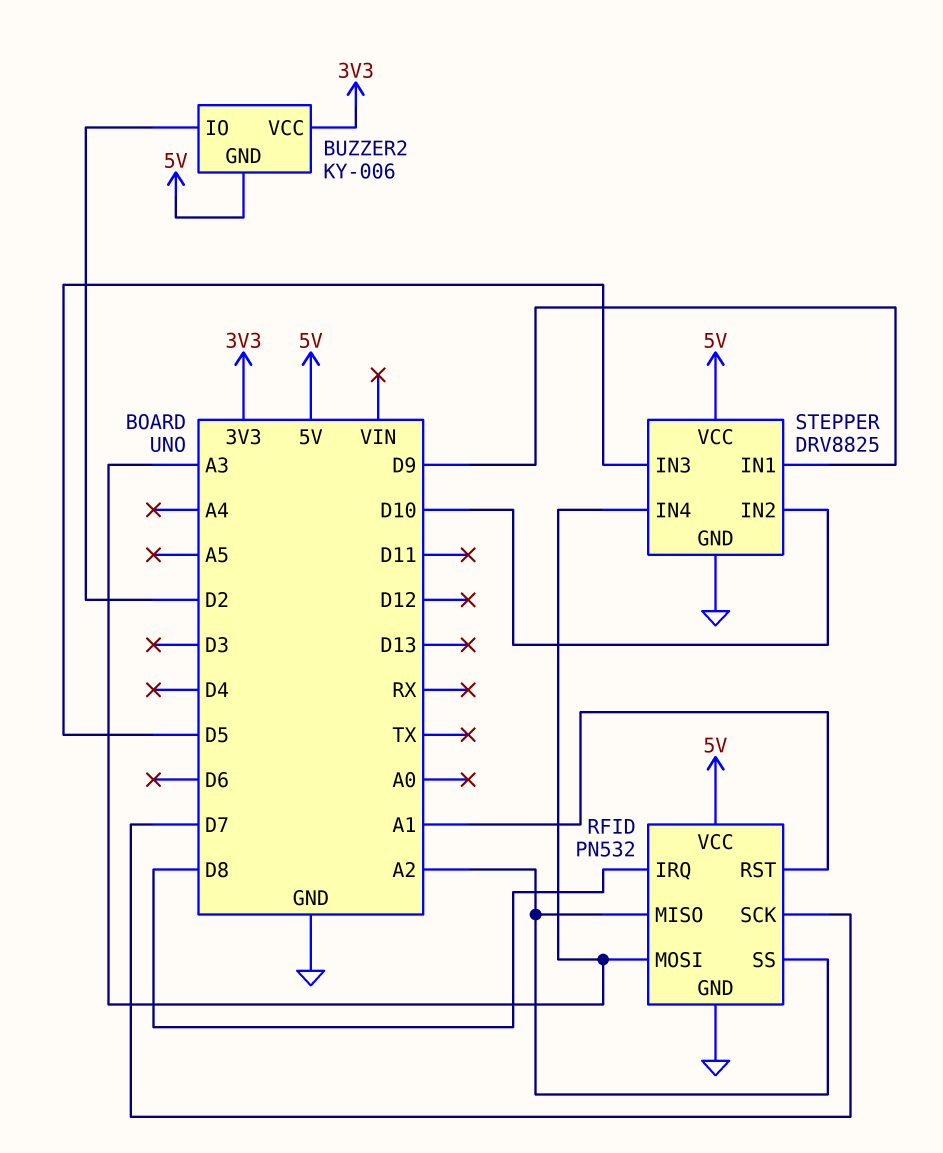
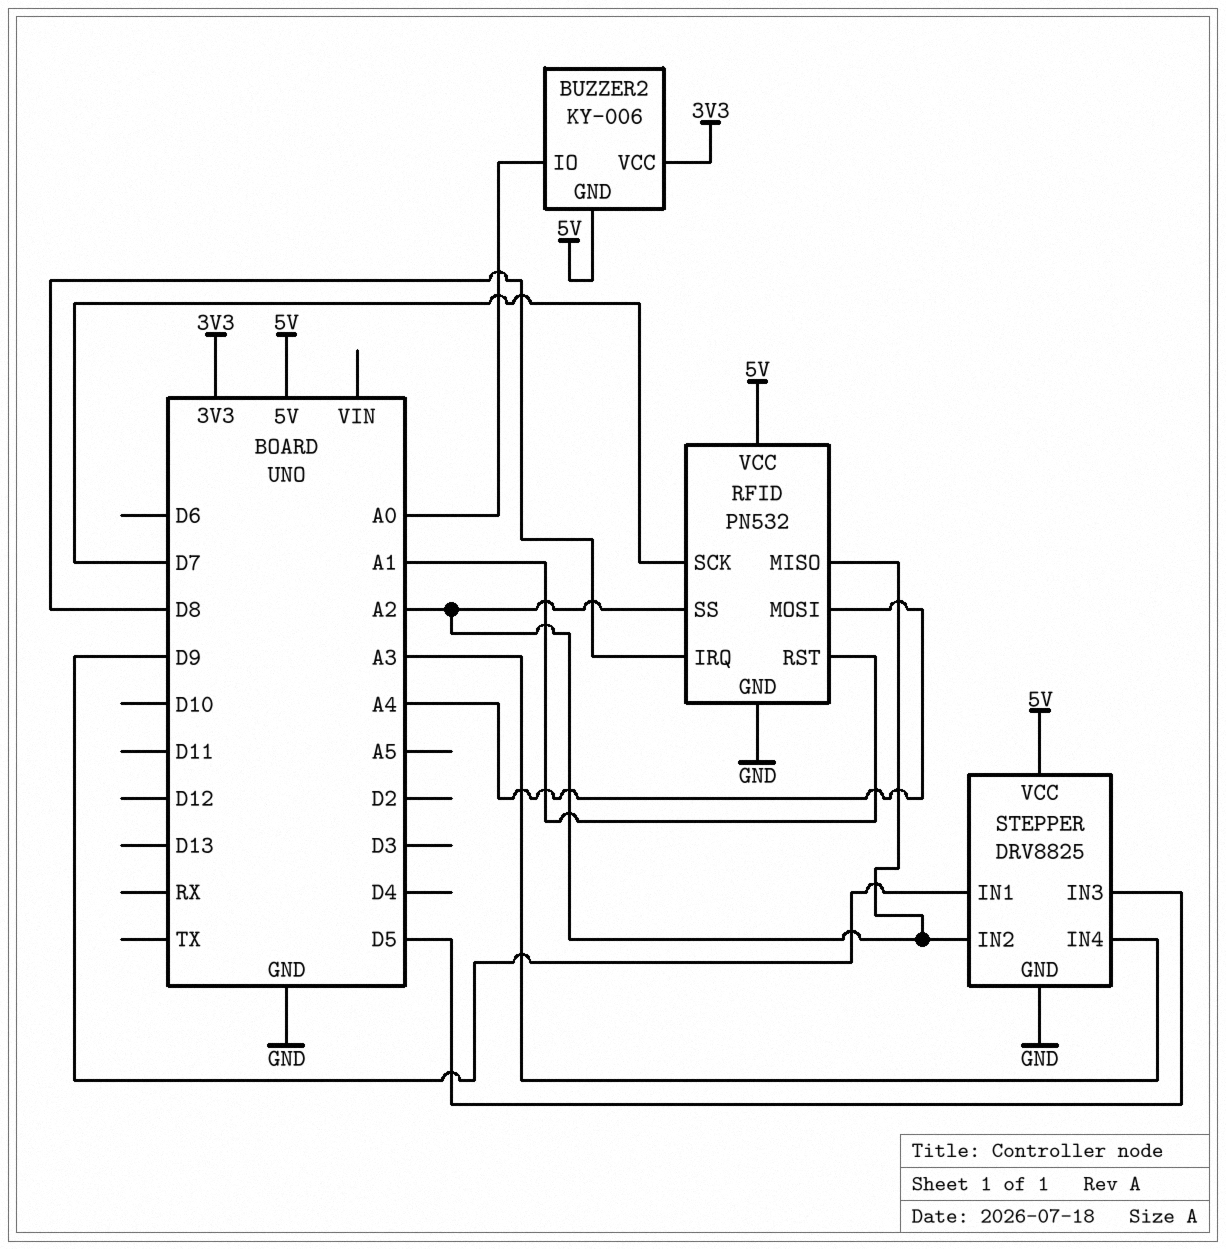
BUZZER2 pin IO: D2 -> A0
RFID pin MOSI: A3 -> A4
STEPPER pin IN2: D10 -> A2

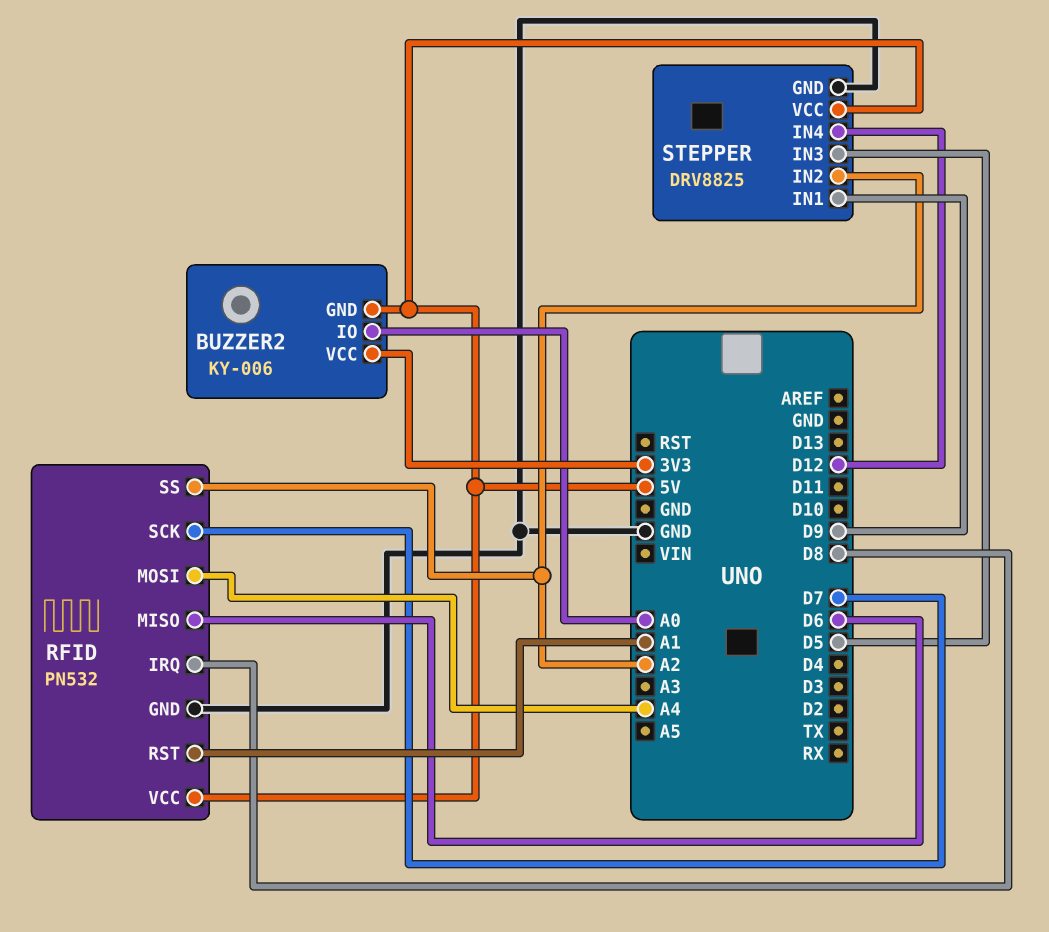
RFID pin MISO: A2 -> D6
STEPPER pin IN4: A3 -> D12

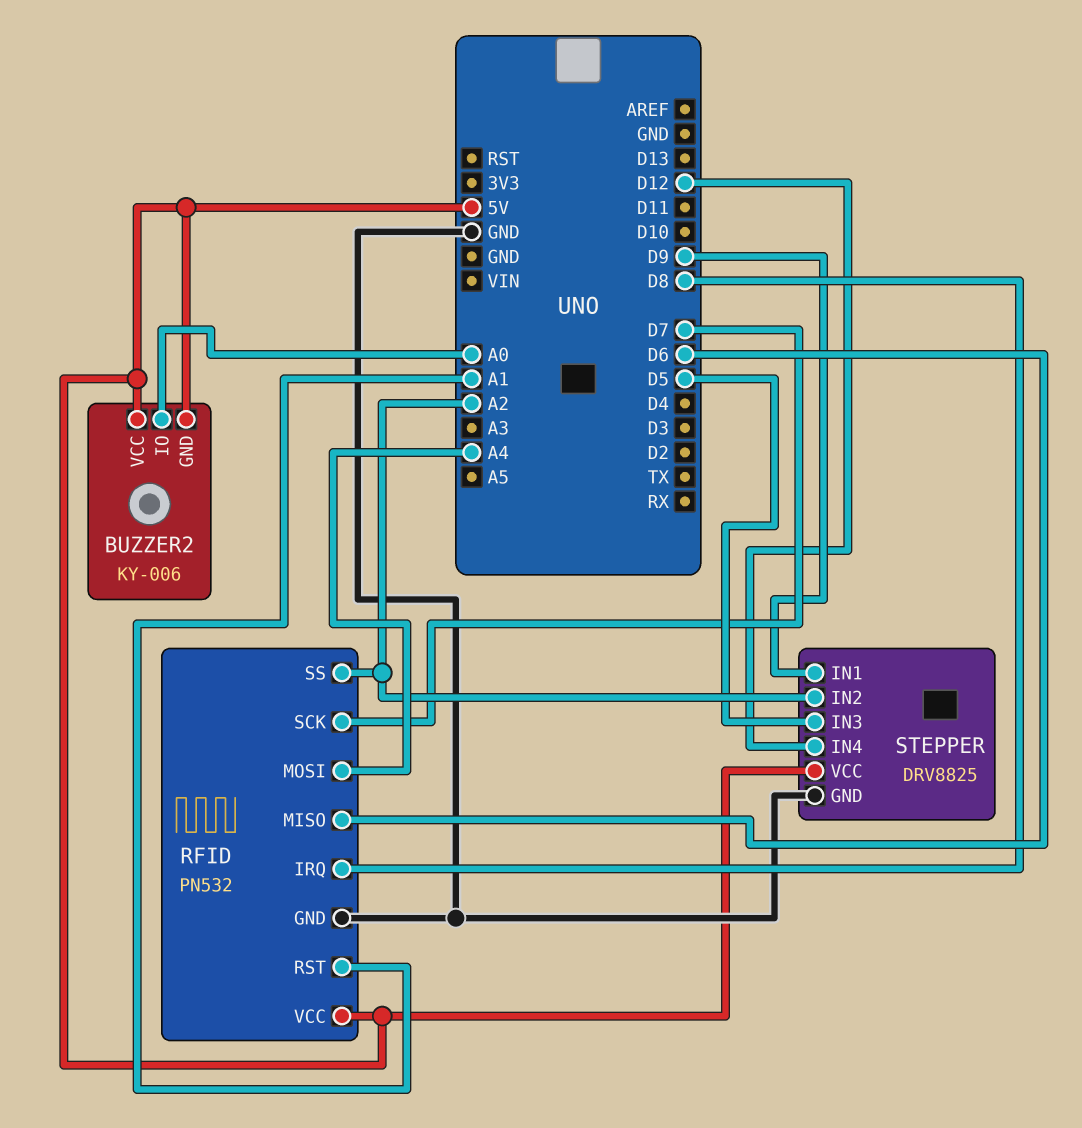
BUZZER2 pin VCC: 3V3 -> 5V

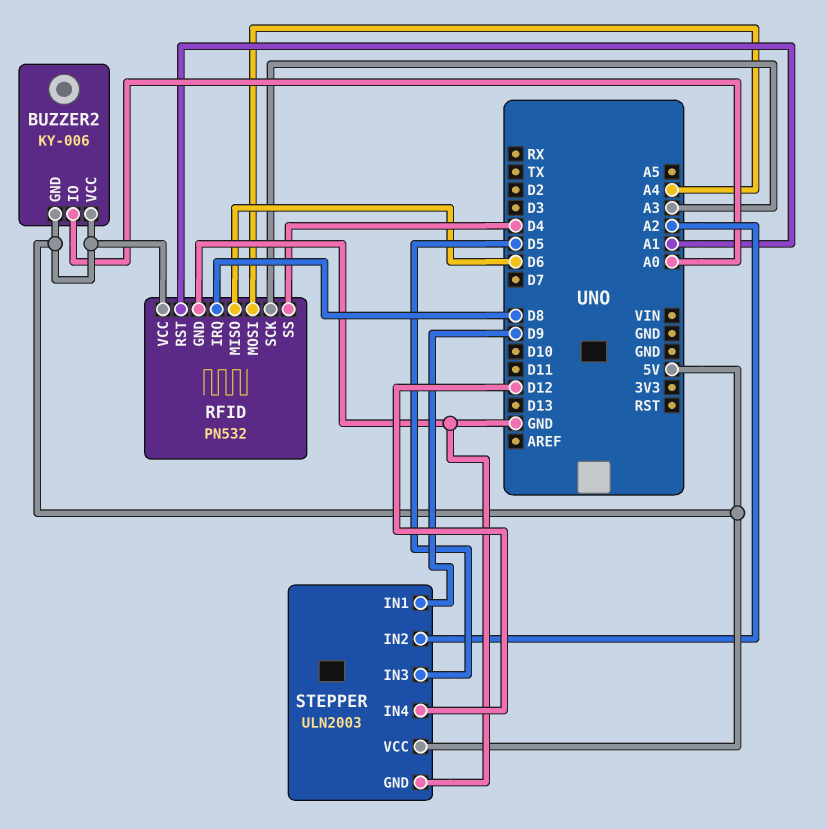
RFID pin SCK: D7 -> A3
RFID pin SS: A2 -> D4
STEPPER: DRV8825 -> ULN2003

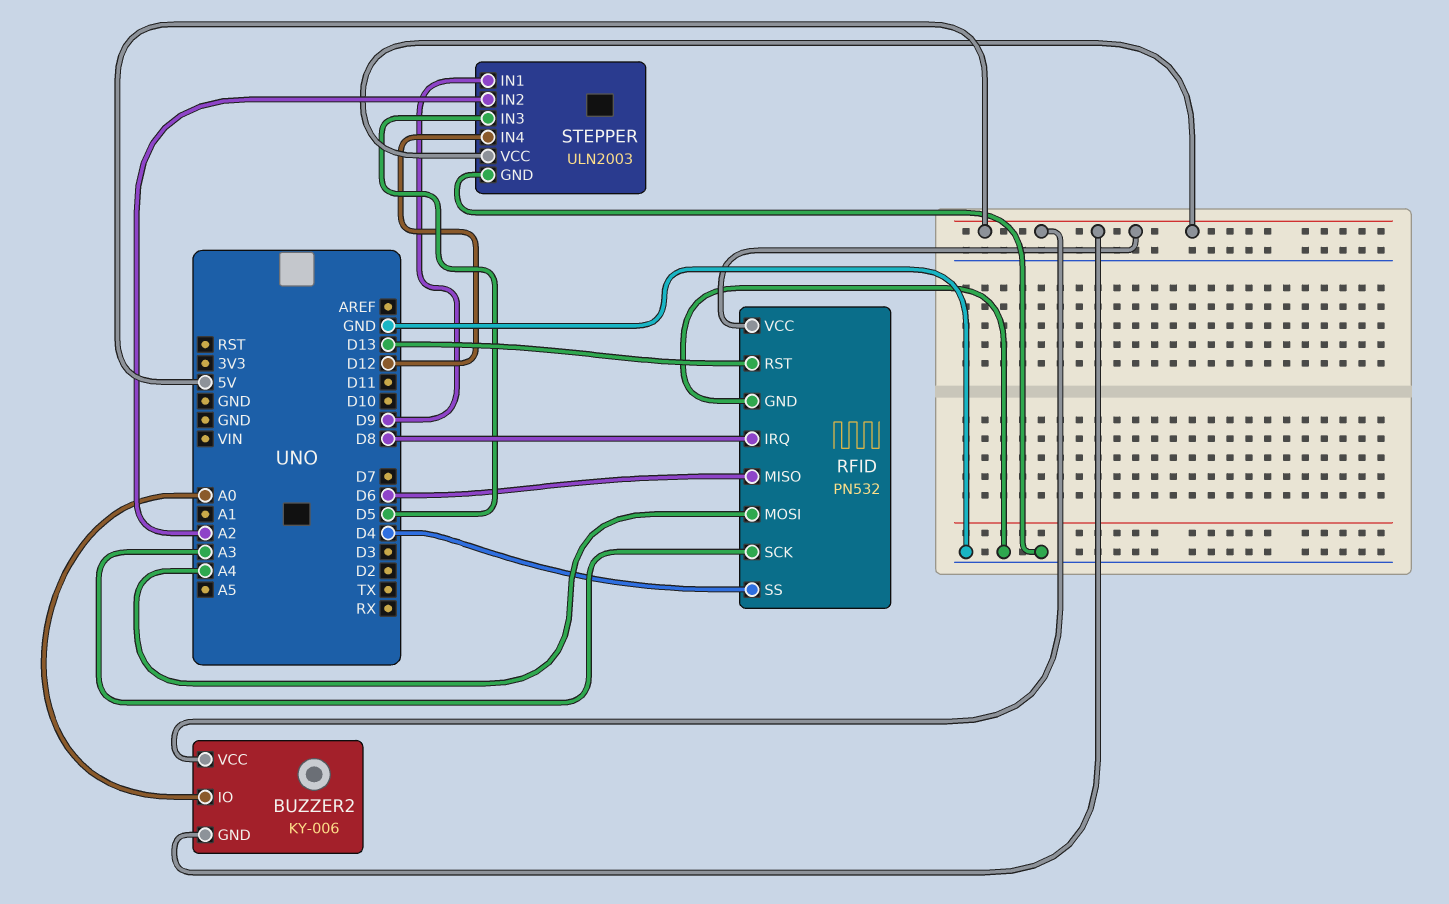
RFID pin RST: A1 -> D13

